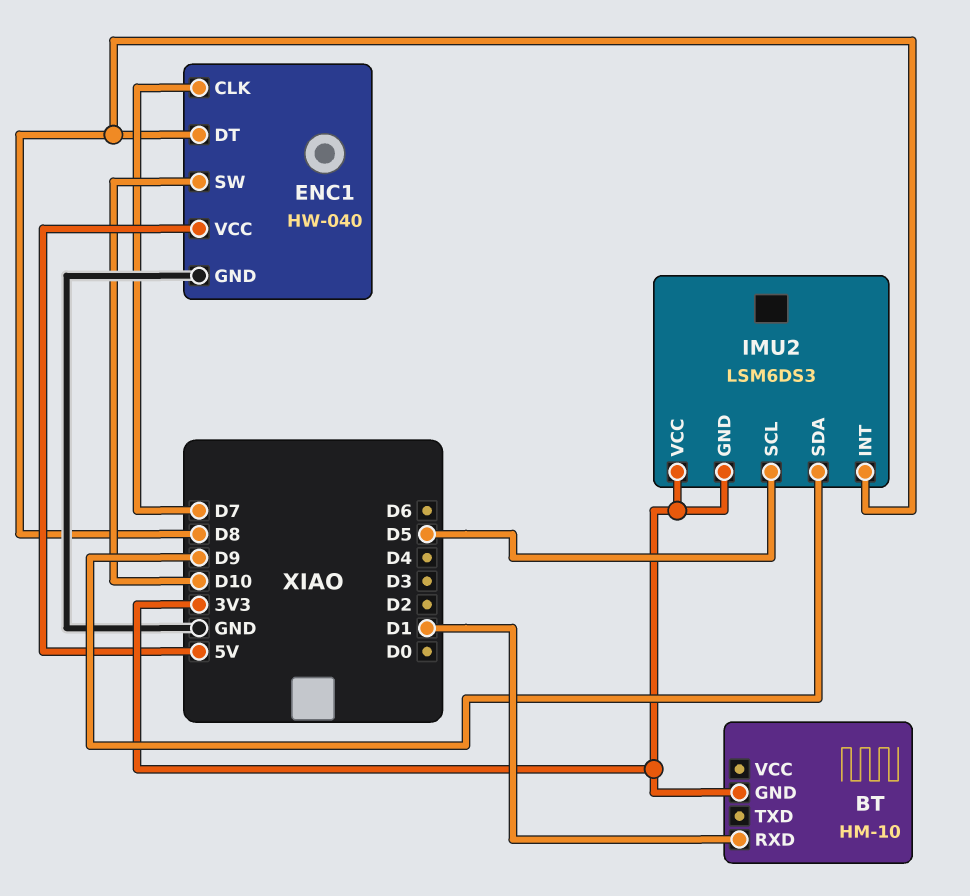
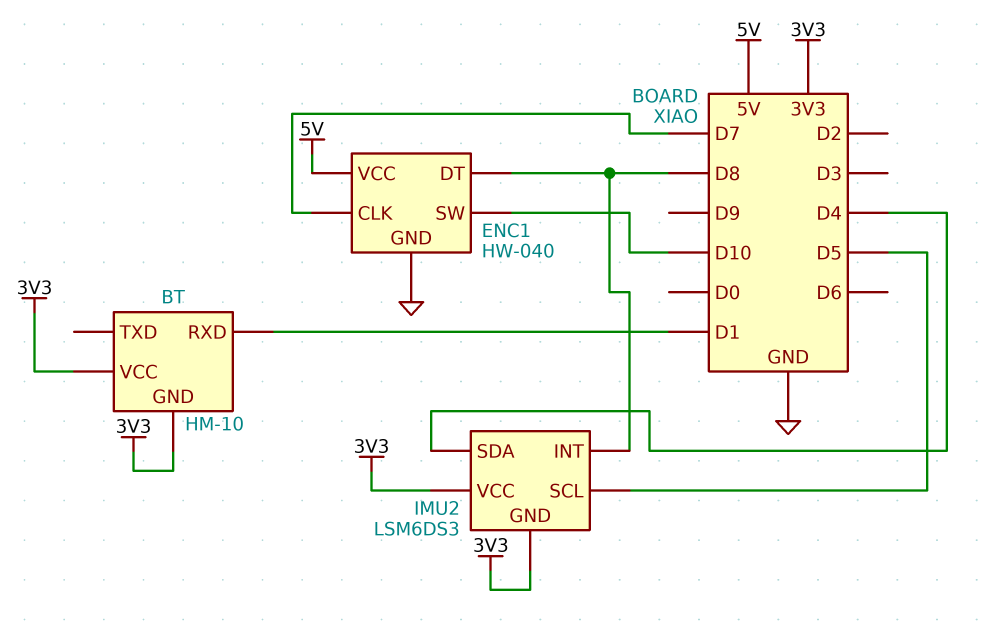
BT pin VCC: none -> 3V3
IMU2 pin SDA: D9 -> D4

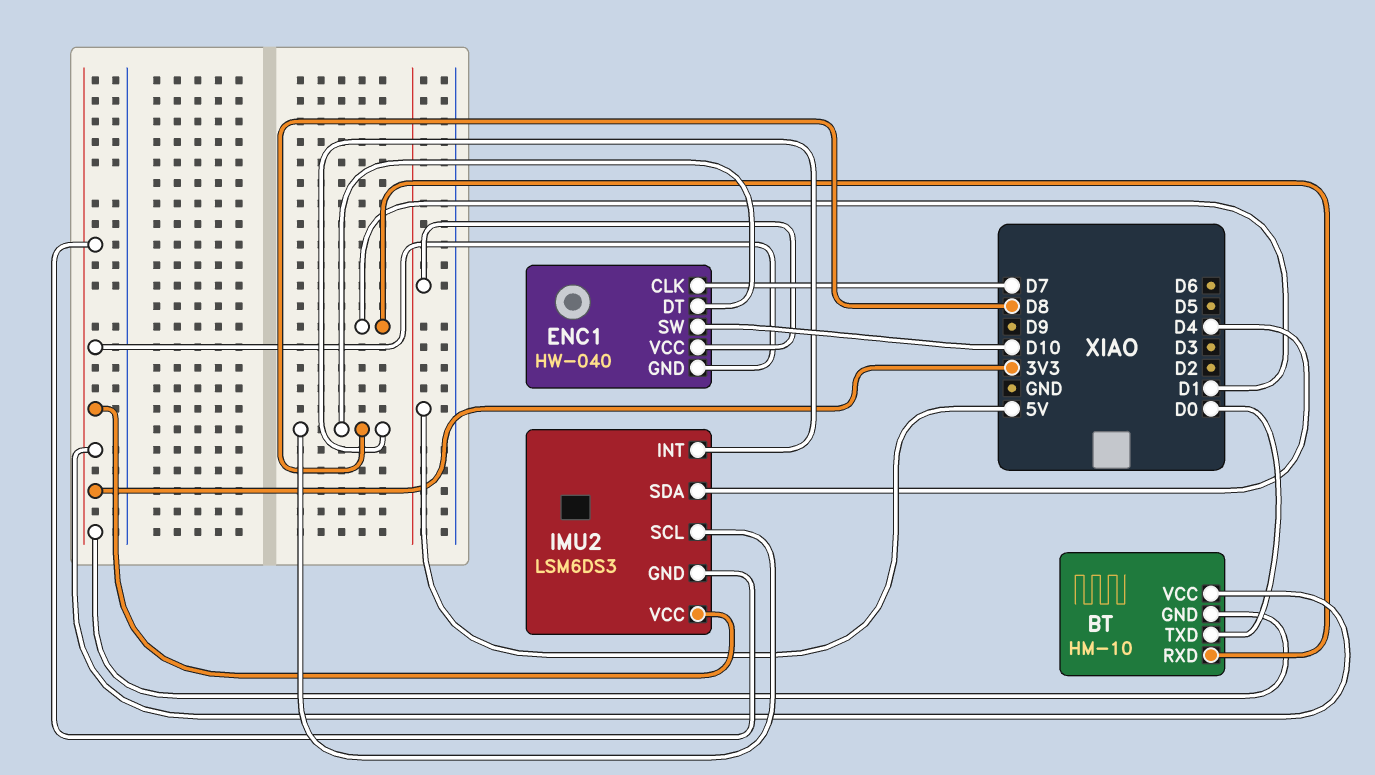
BT pin TXD: none -> D0
ENC1 pin GND: GND -> 3V3
IMU2 pin SCL: D5 -> D8

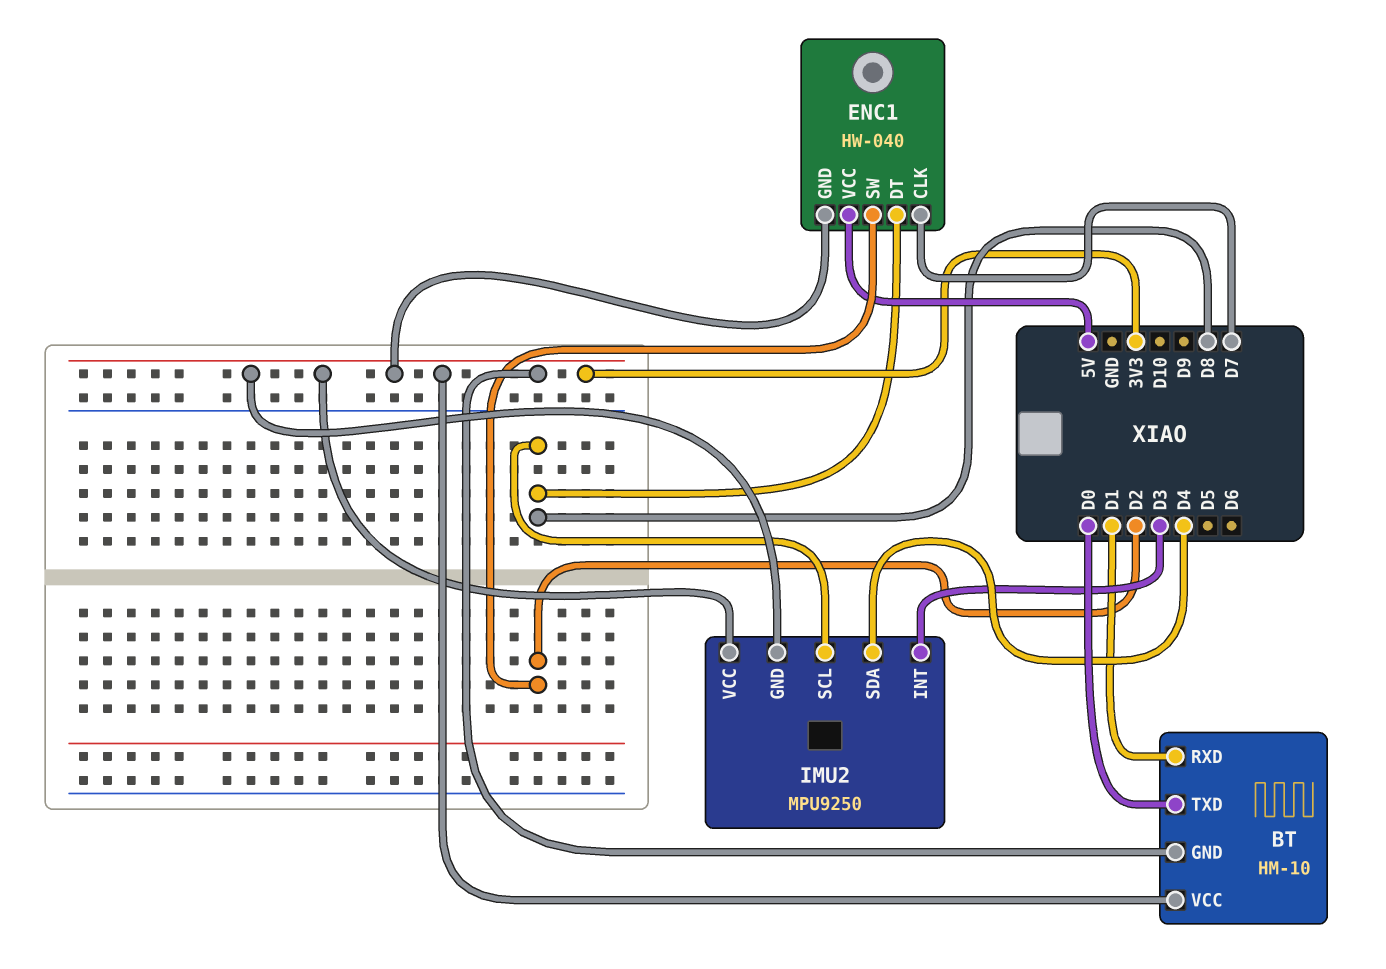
ENC1 pin SW: D10 -> D2
IMU2: LSM6DS3 -> MPU9250
IMU2 pin INT: D8 -> D3

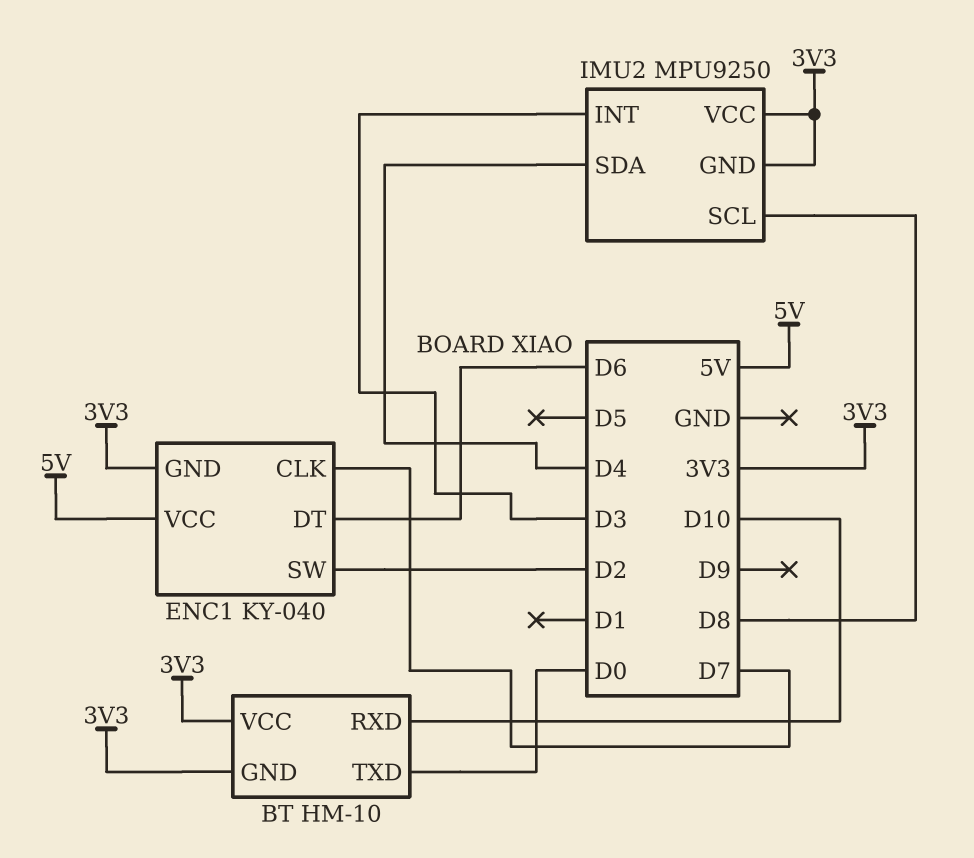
BT pin RXD: D1 -> D10
ENC1: HW-040 -> KY-040
ENC1 pin DT: D8 -> D6

